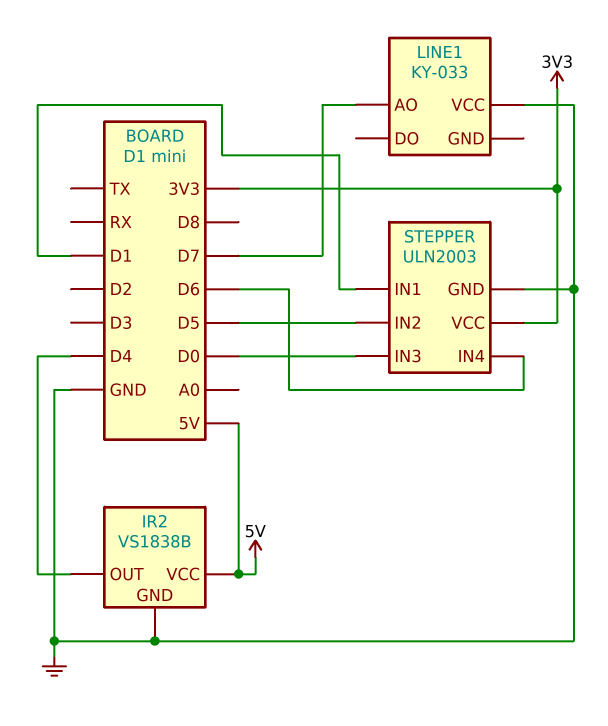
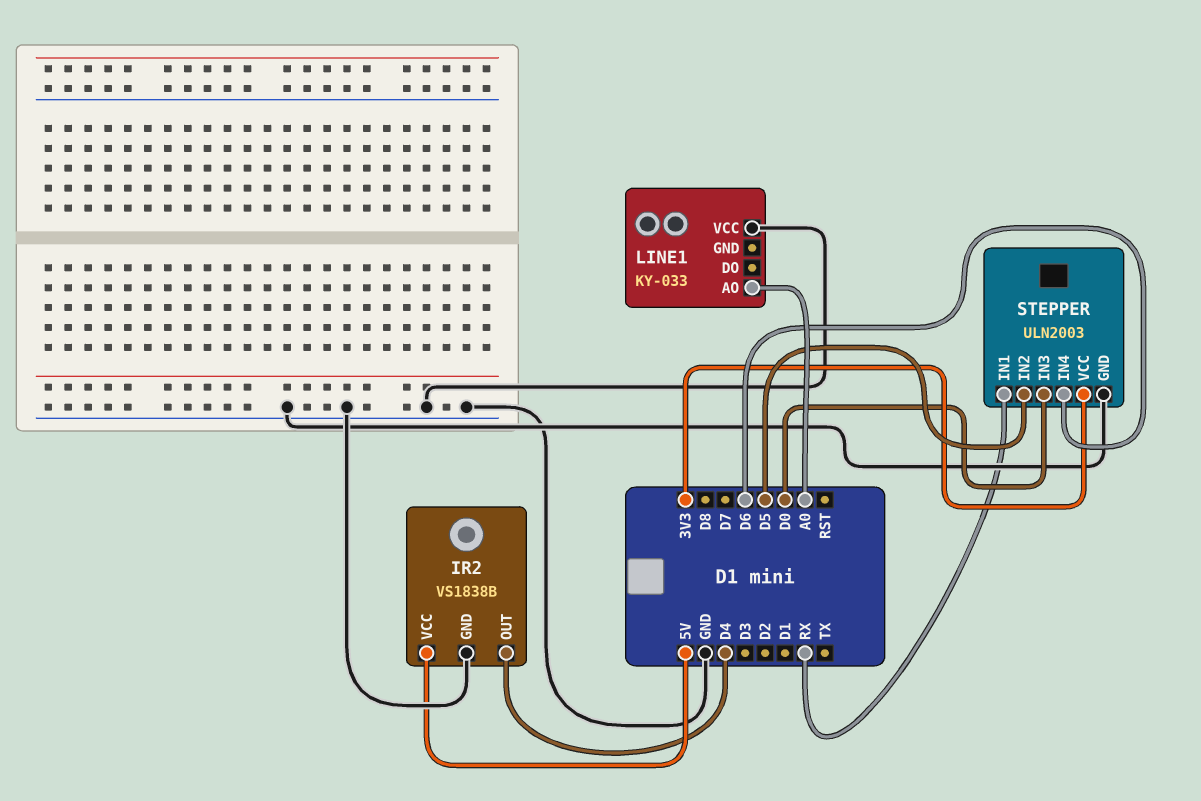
LINE1 pin AO: D7 -> A0
STEPPER pin IN1: D1 -> RX

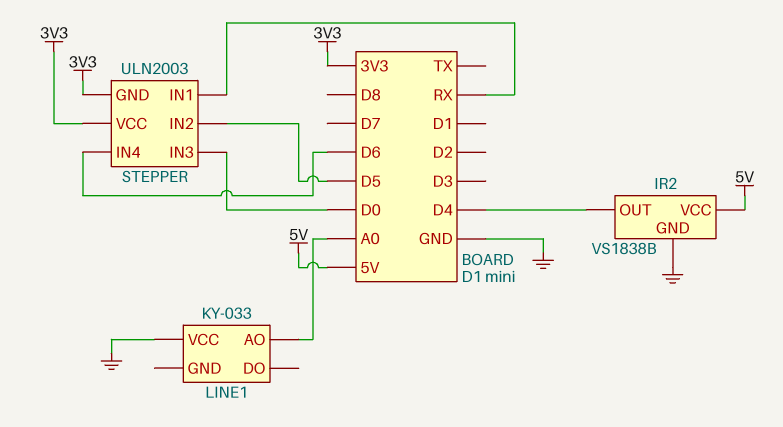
STEPPER pin GND: GND -> 3V3

